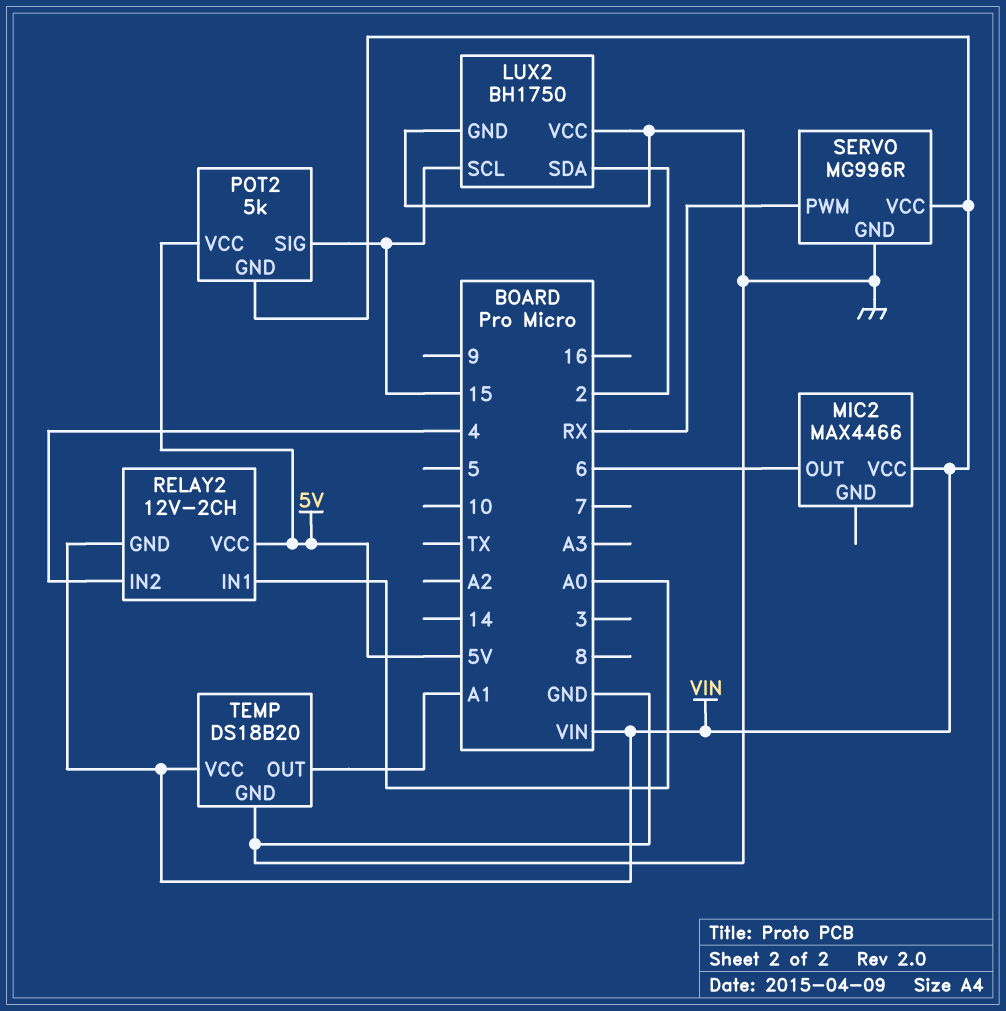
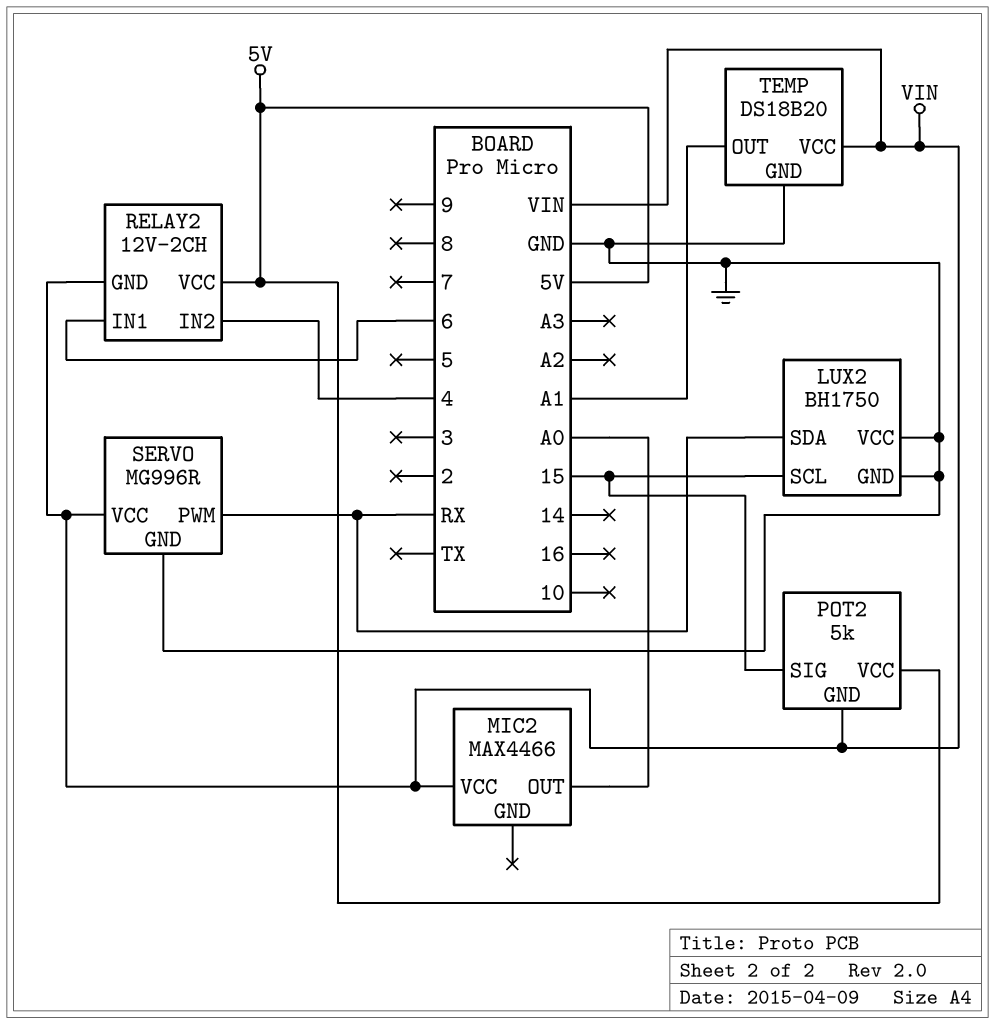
LUX2 pin SDA: 2 -> RX
MIC2 pin OUT: 6 -> A0
RELAY2 pin IN1: A0 -> 6

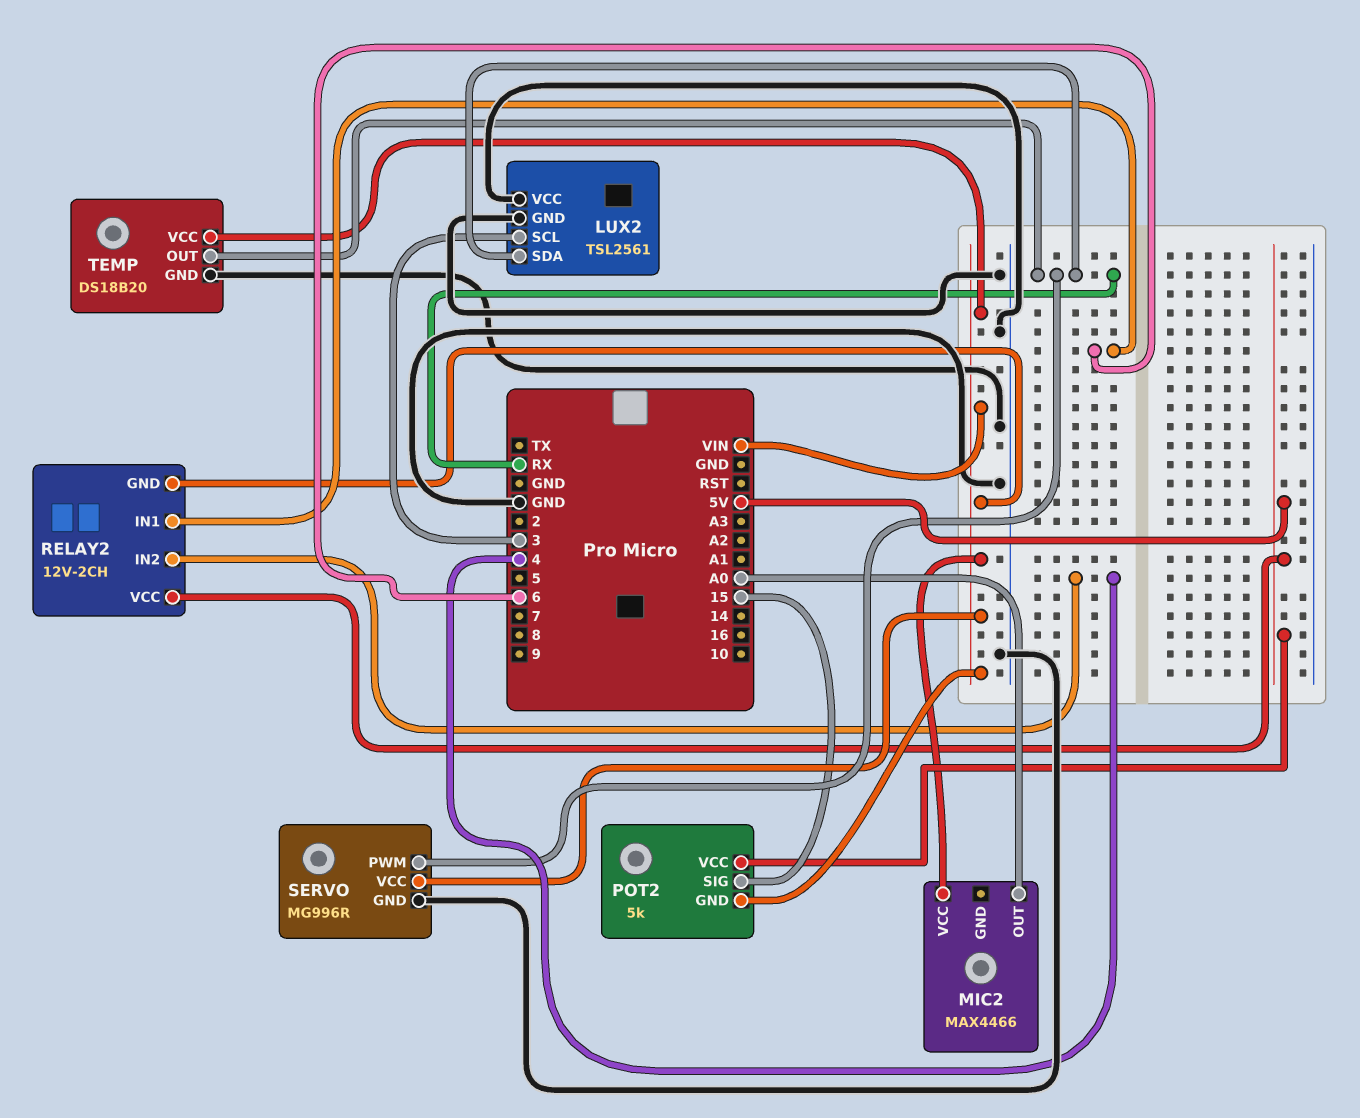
LUX2: BH1750 -> TSL2561
LUX2 pin SCL: 15 -> 3
TEMP pin OUT: A1 -> RX

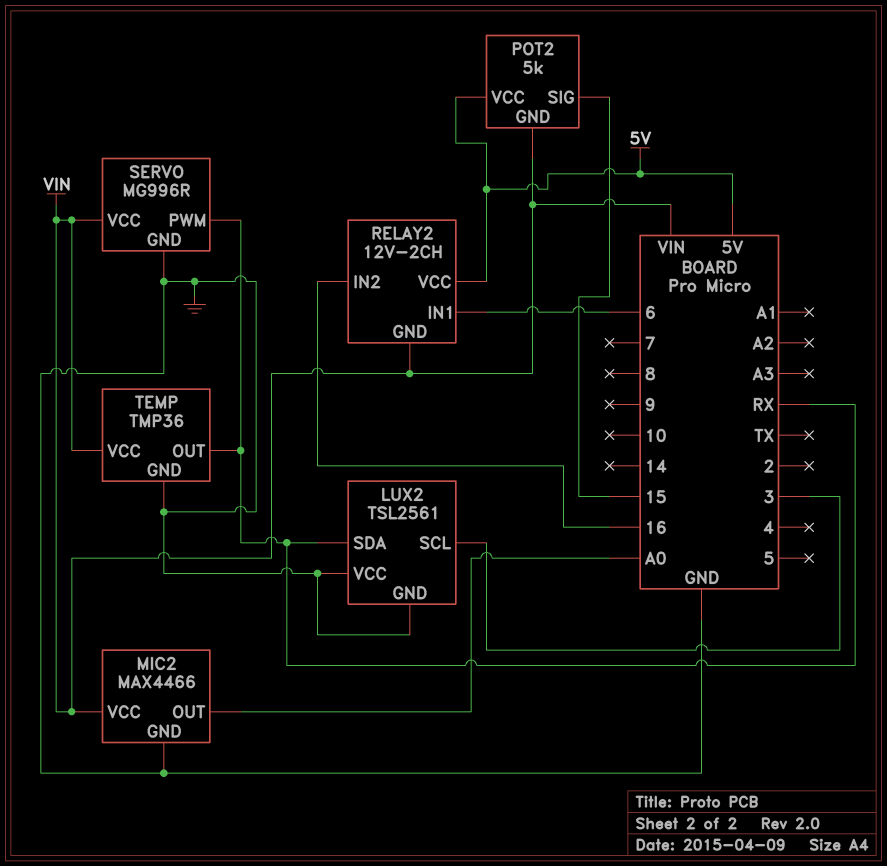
MIC2 pin GND: none -> GND
RELAY2 pin IN2: 4 -> 16
TEMP: DS18B20 -> TMP36

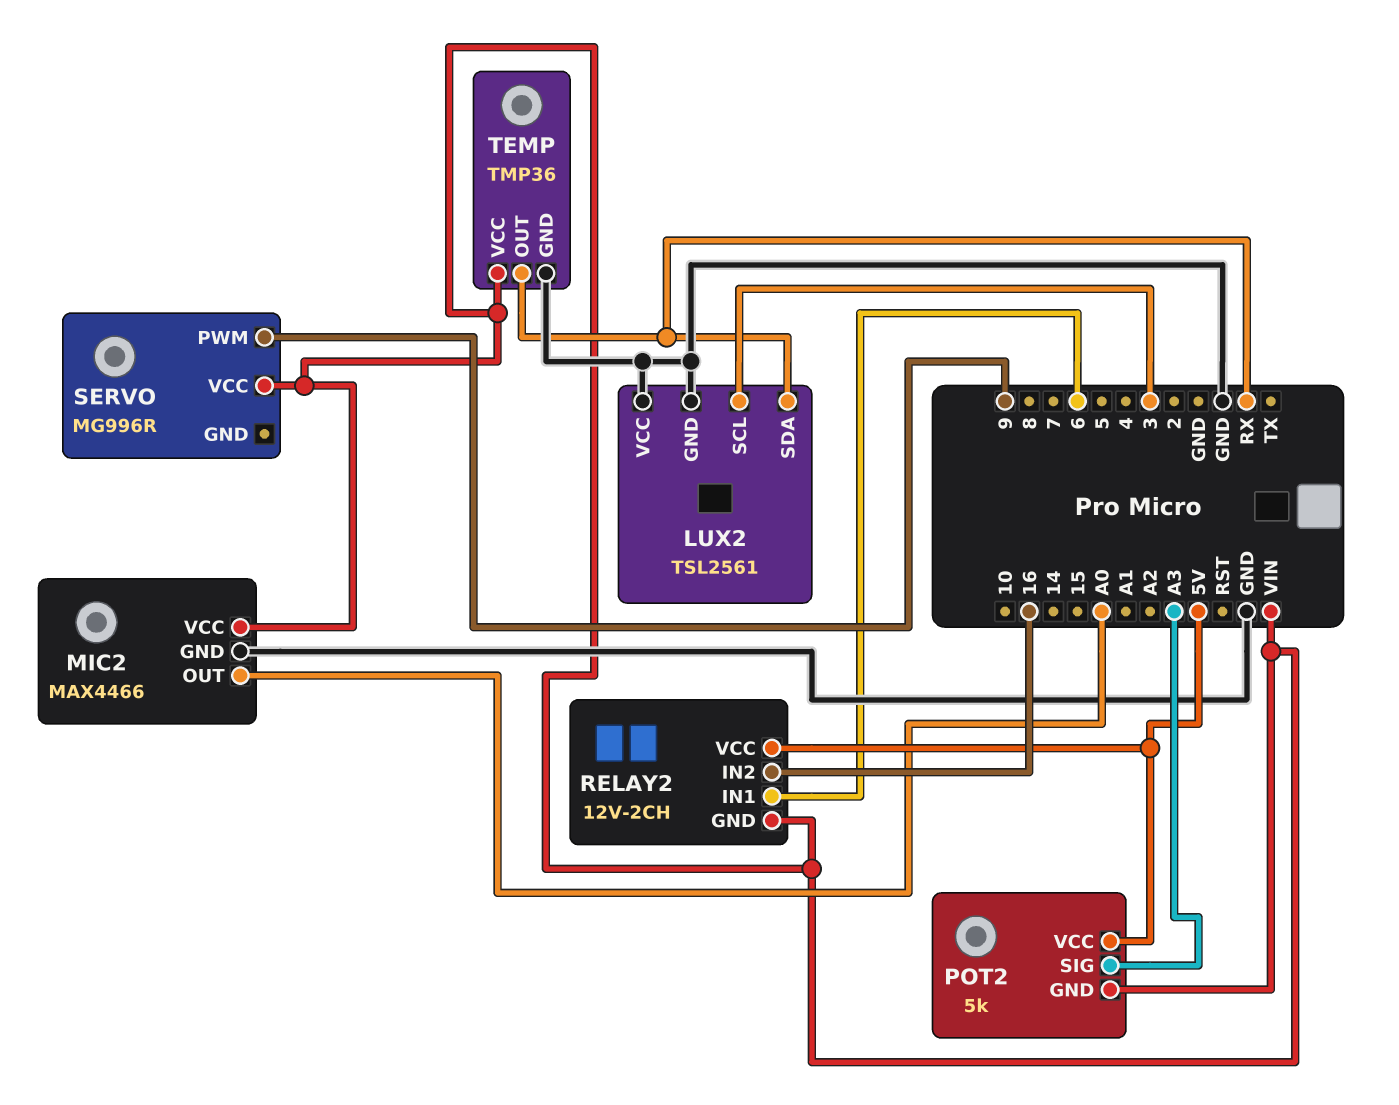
POT2 pin SIG: 15 -> A3
SERVO pin GND: GND -> none
SERVO pin PWM: RX -> 9

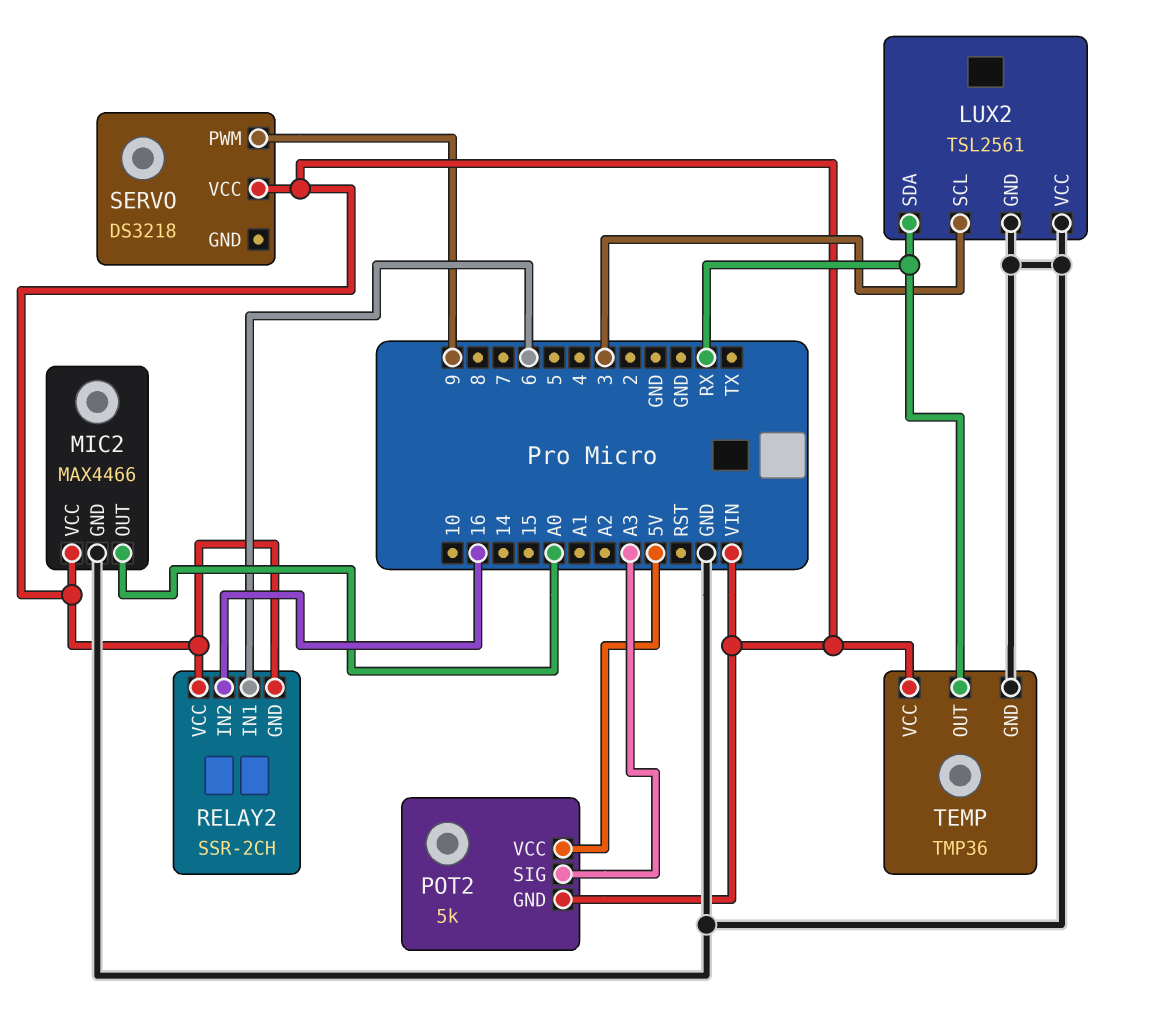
RELAY2: 12V-2CH -> SSR-2CH
RELAY2 pin VCC: 5V -> VIN
SERVO: MG996R -> DS3218

